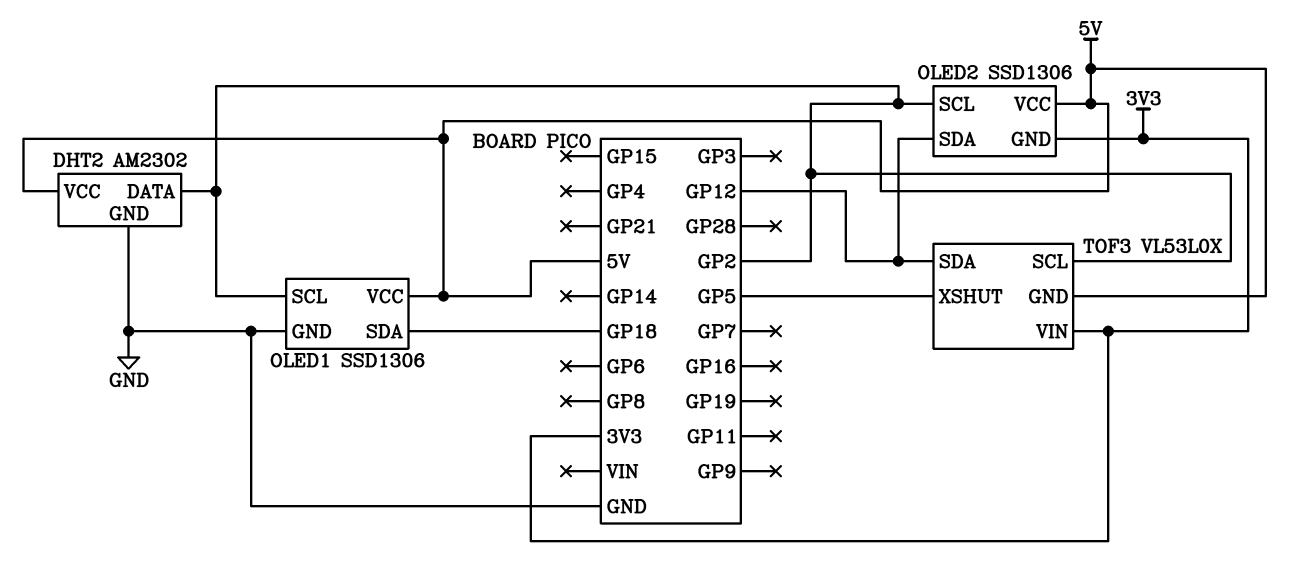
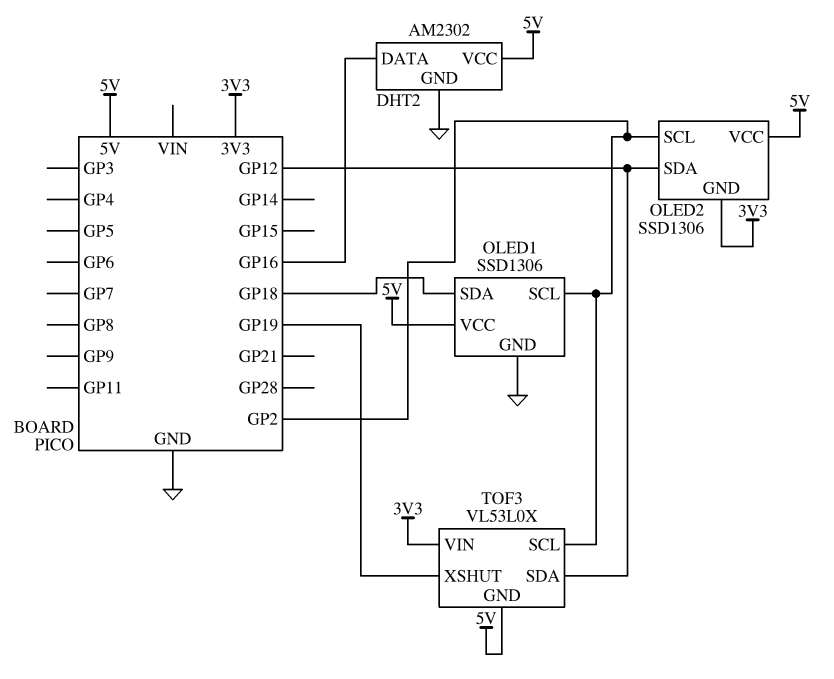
DHT2 pin DATA: GP2 -> GP16
TOF3 pin XSHUT: GP5 -> GP19

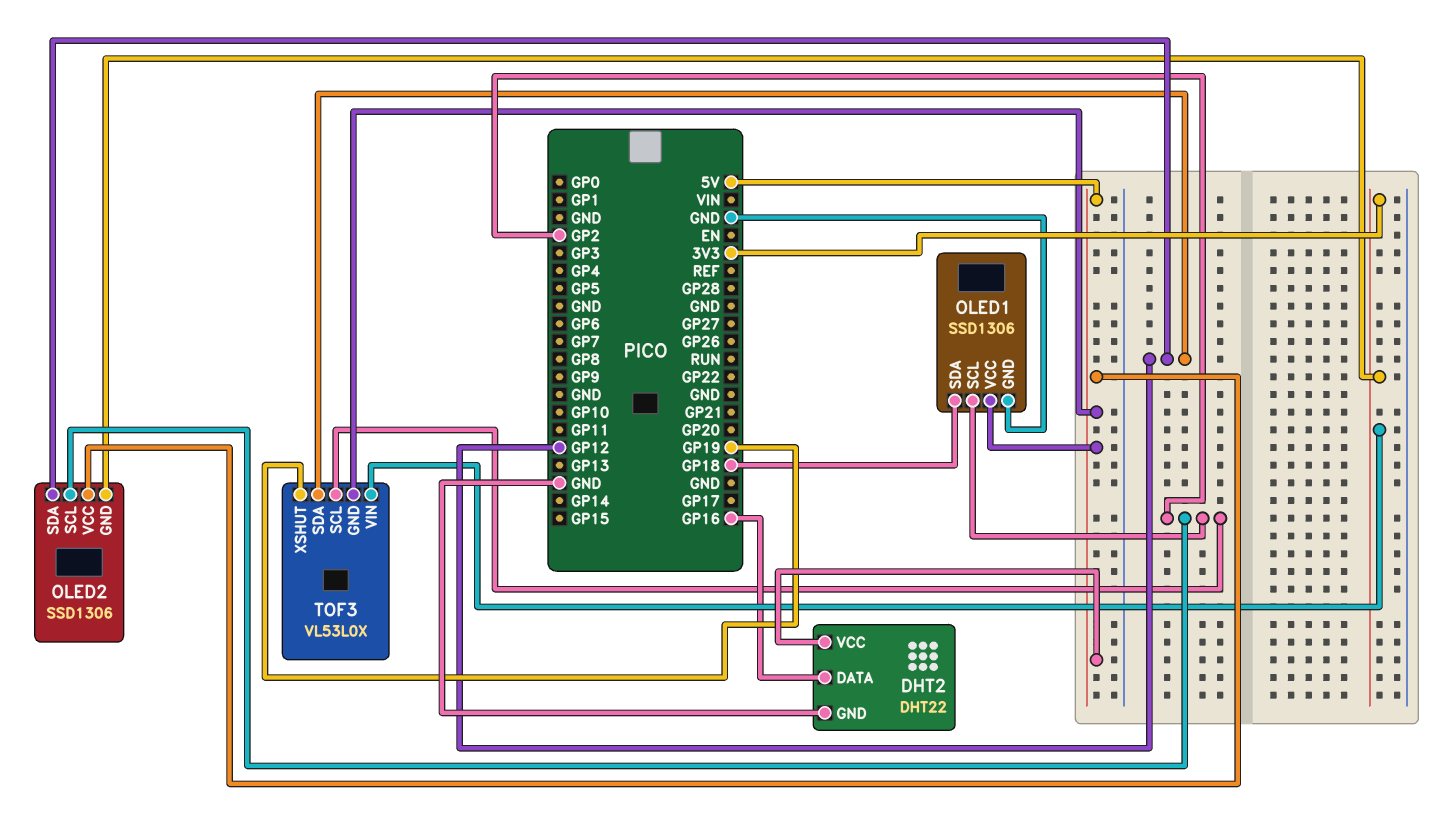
DHT2: AM2302 -> DHT22

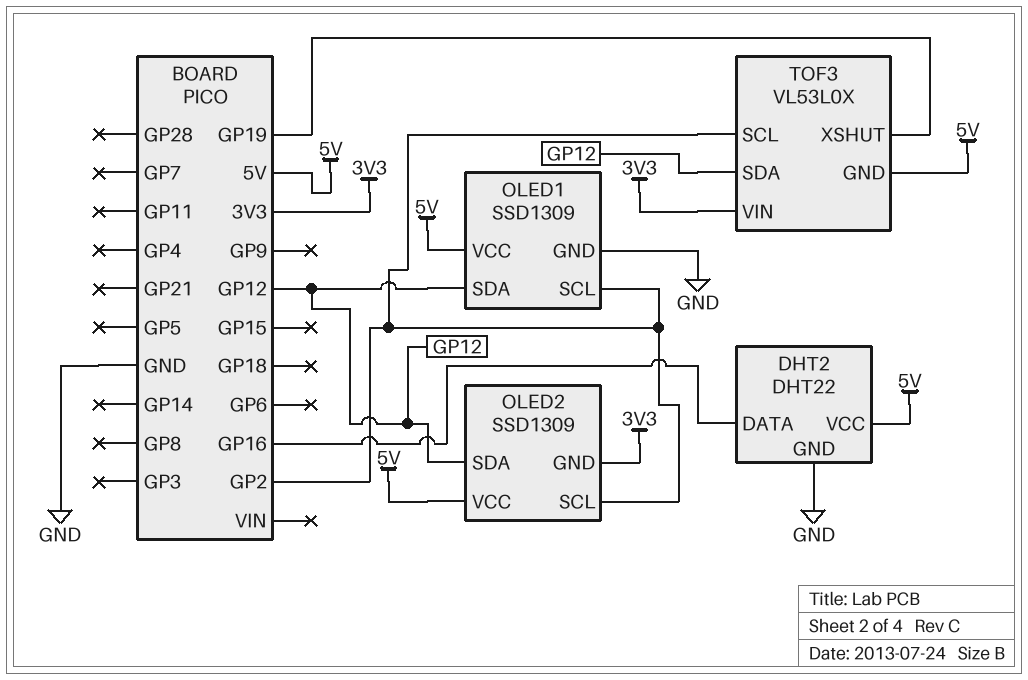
OLED1: SSD1306 -> SSD1309
OLED1 pin SDA: GP18 -> GP12
OLED2: SSD1306 -> SSD1309

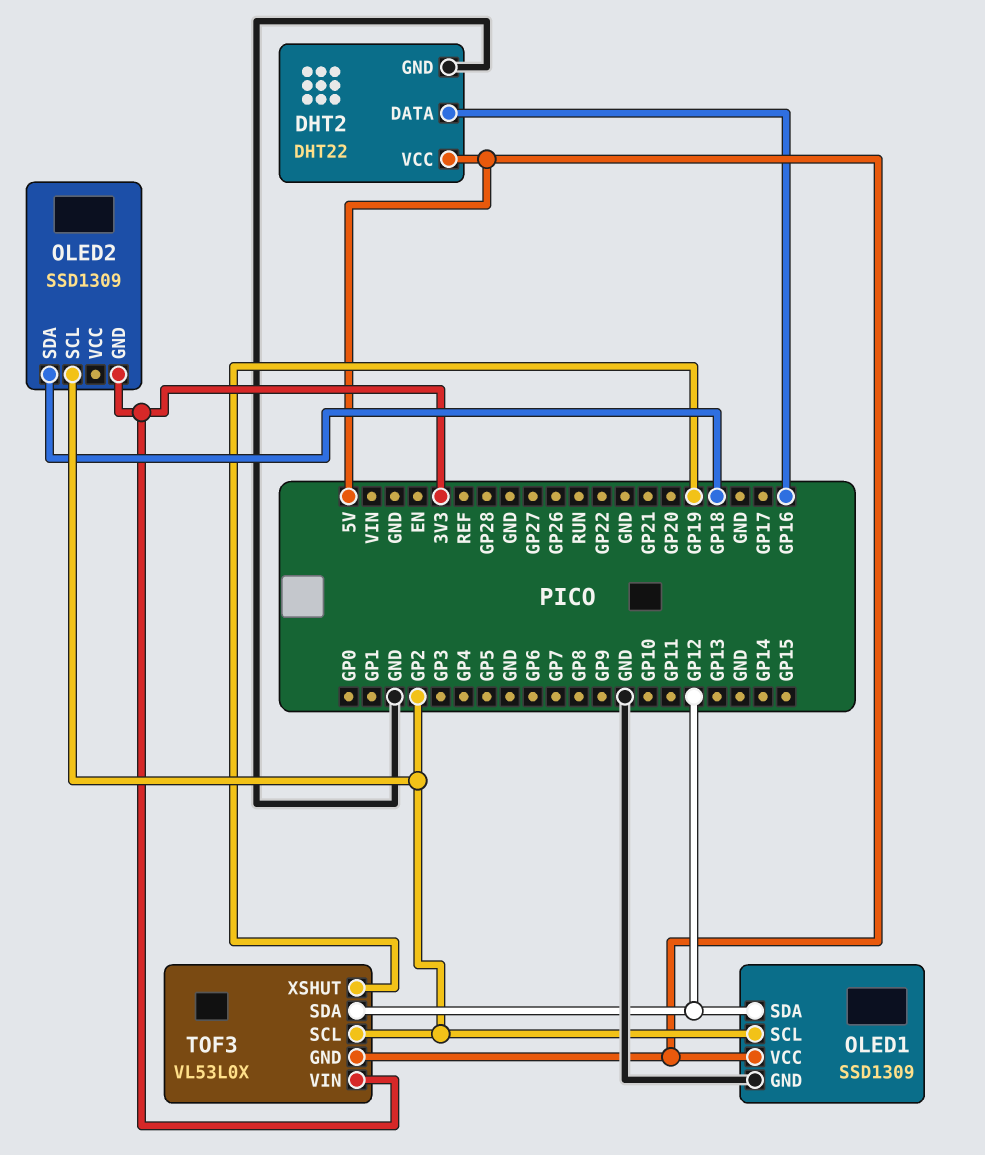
OLED2 pin SDA: GP12 -> GP18
OLED2 pin VCC: 5V -> none

